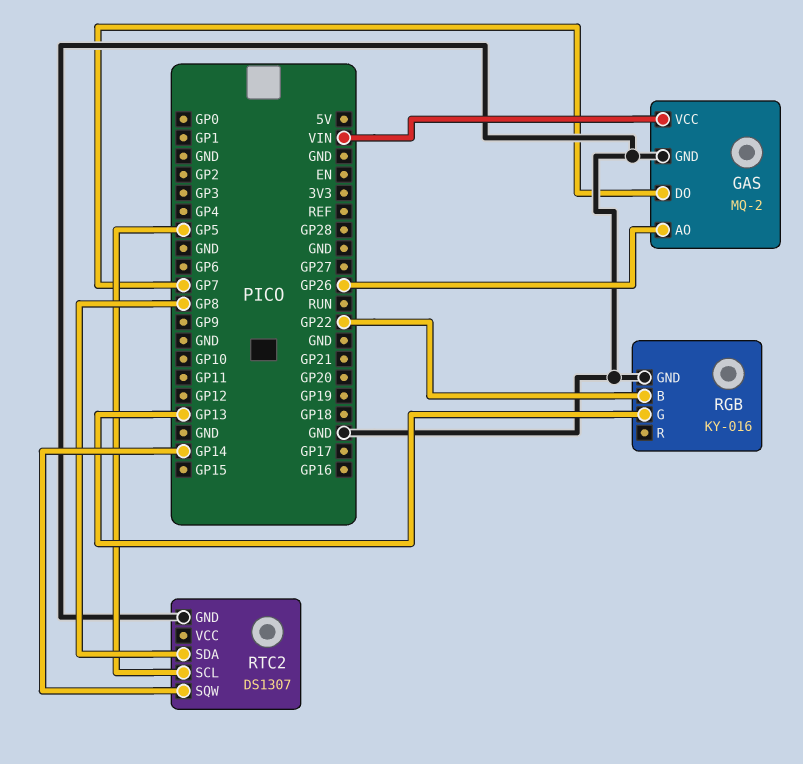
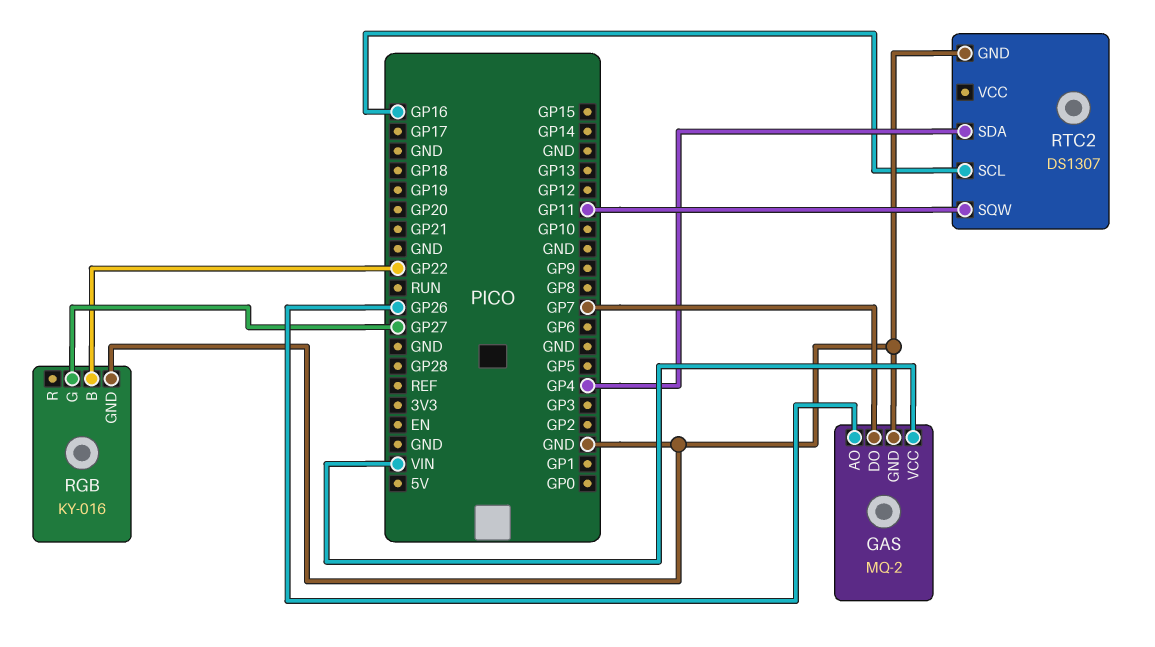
RGB pin G: GP13 -> GP27
RTC2 pin SCL: GP5 -> GP16
RTC2 pin SDA: GP8 -> GP4
RTC2 pin SQW: GP14 -> GP11

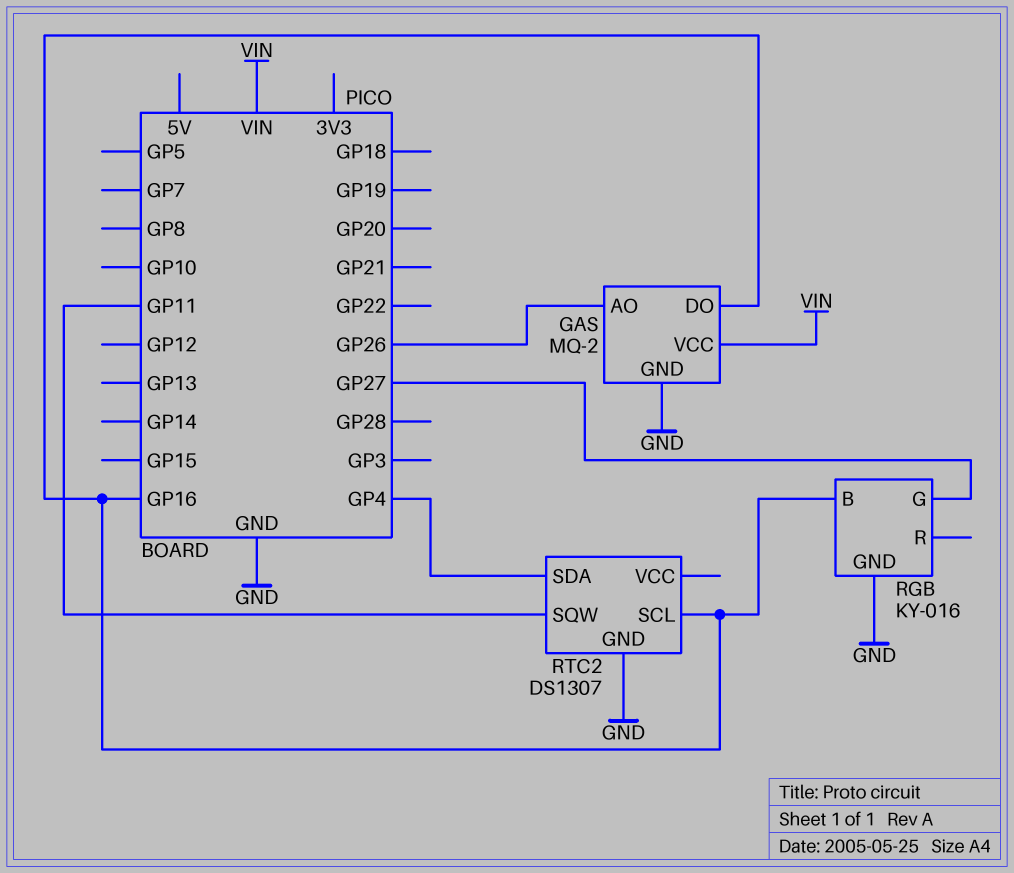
GAS pin DO: GP7 -> GP16
RGB pin B: GP22 -> GP16

